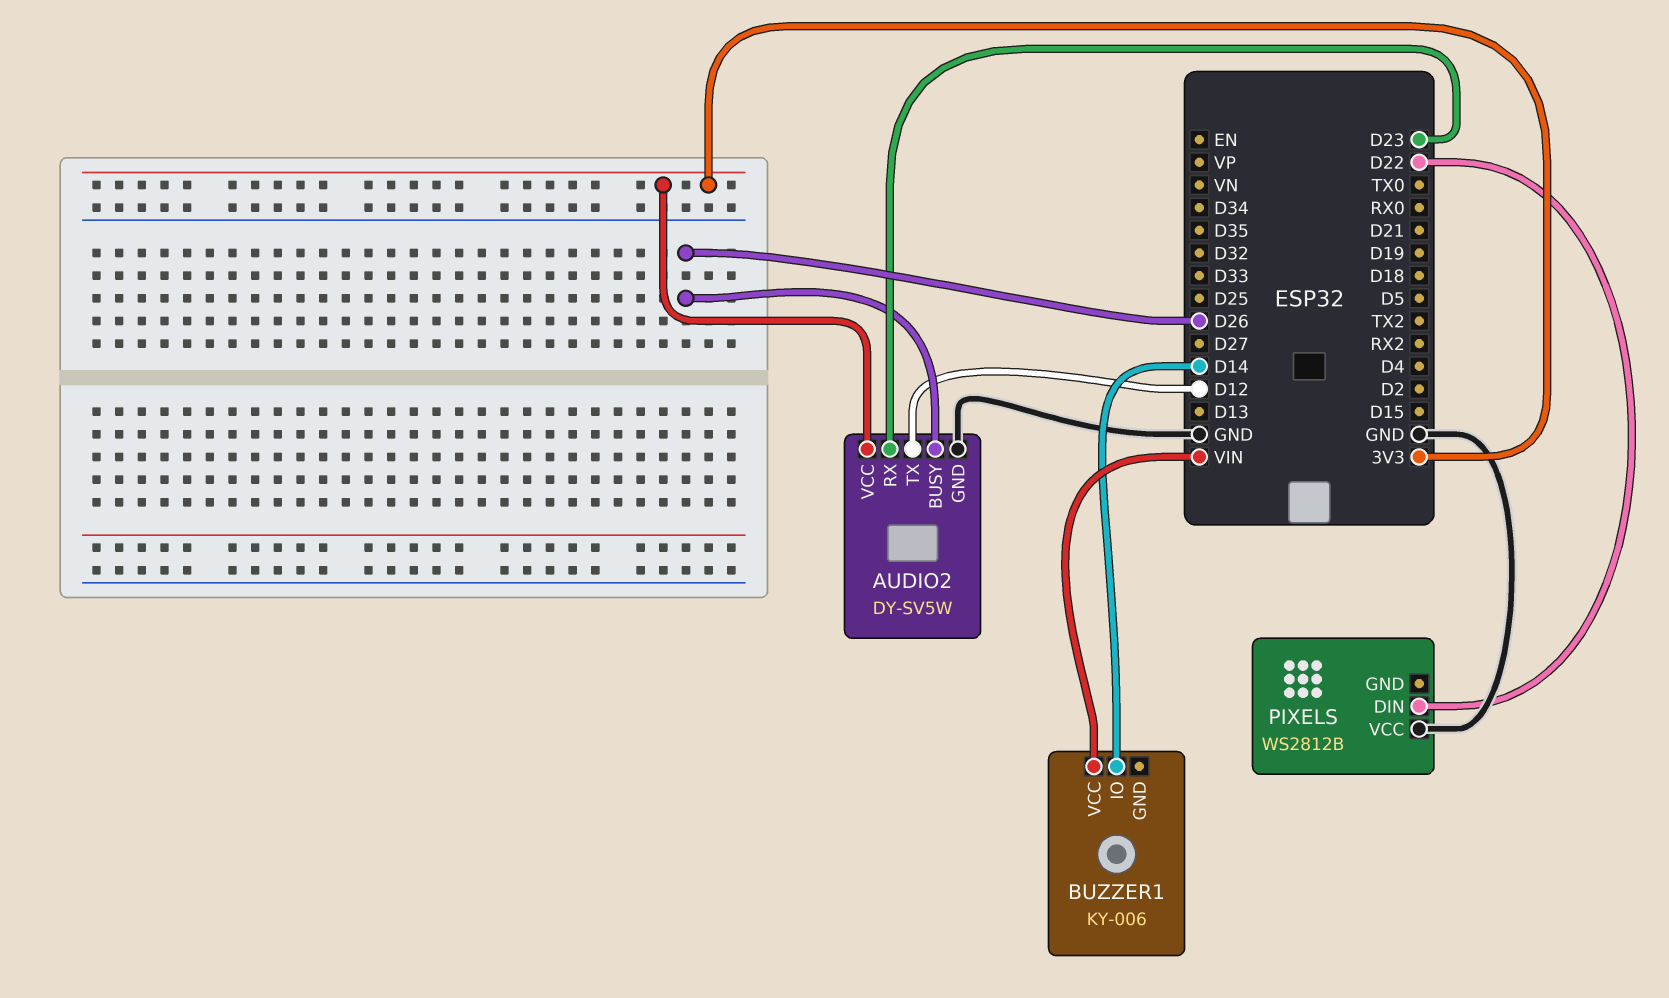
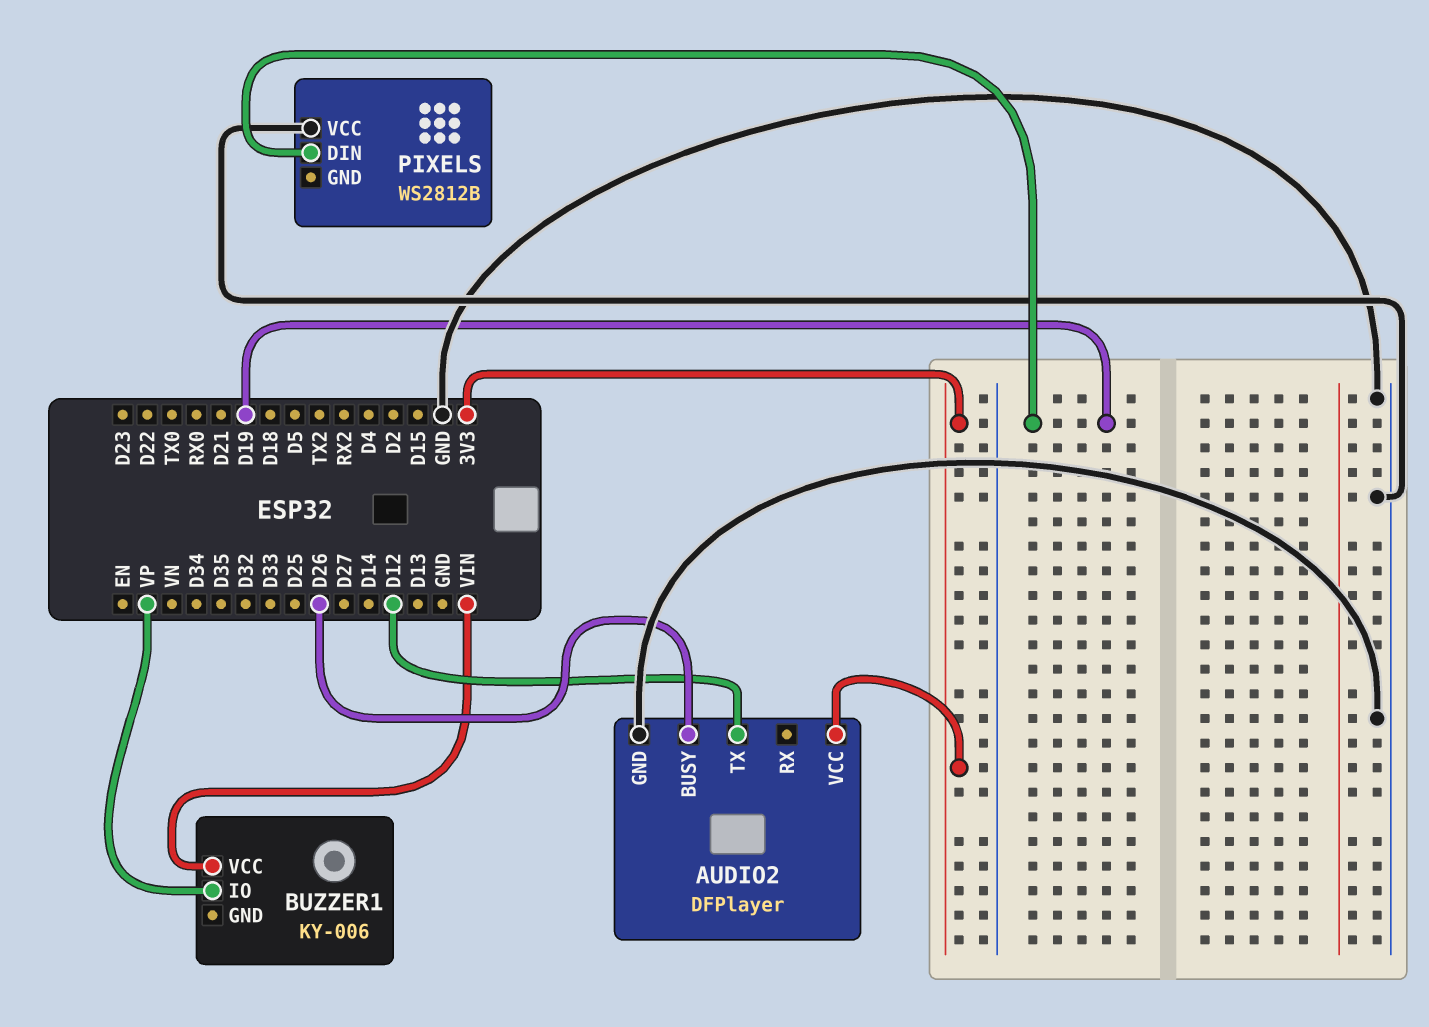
AUDIO2: DY-SV5W -> DFPlayer
AUDIO2 pin RX: D23 -> none
BUZZER1 pin IO: D14 -> VP
PIXELS pin DIN: D22 -> D19

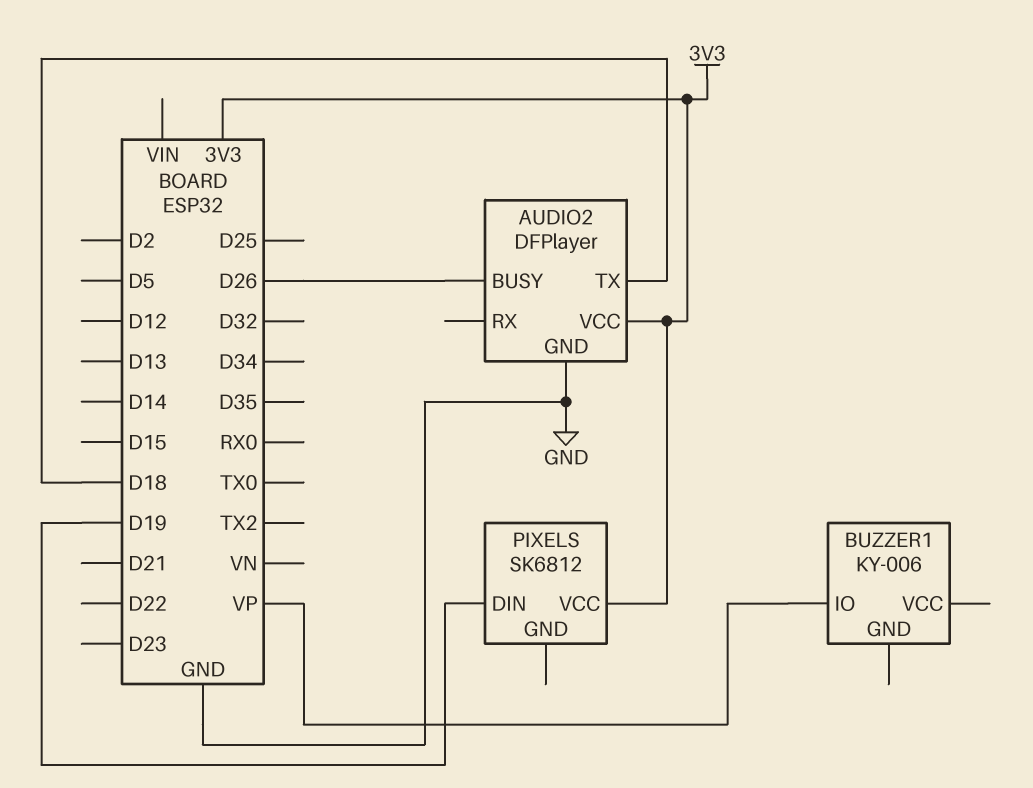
AUDIO2 pin TX: D12 -> D18
BUZZER1 pin VCC: VIN -> none
PIXELS: WS2812B -> SK6812
PIXELS pin VCC: GND -> 3V3

